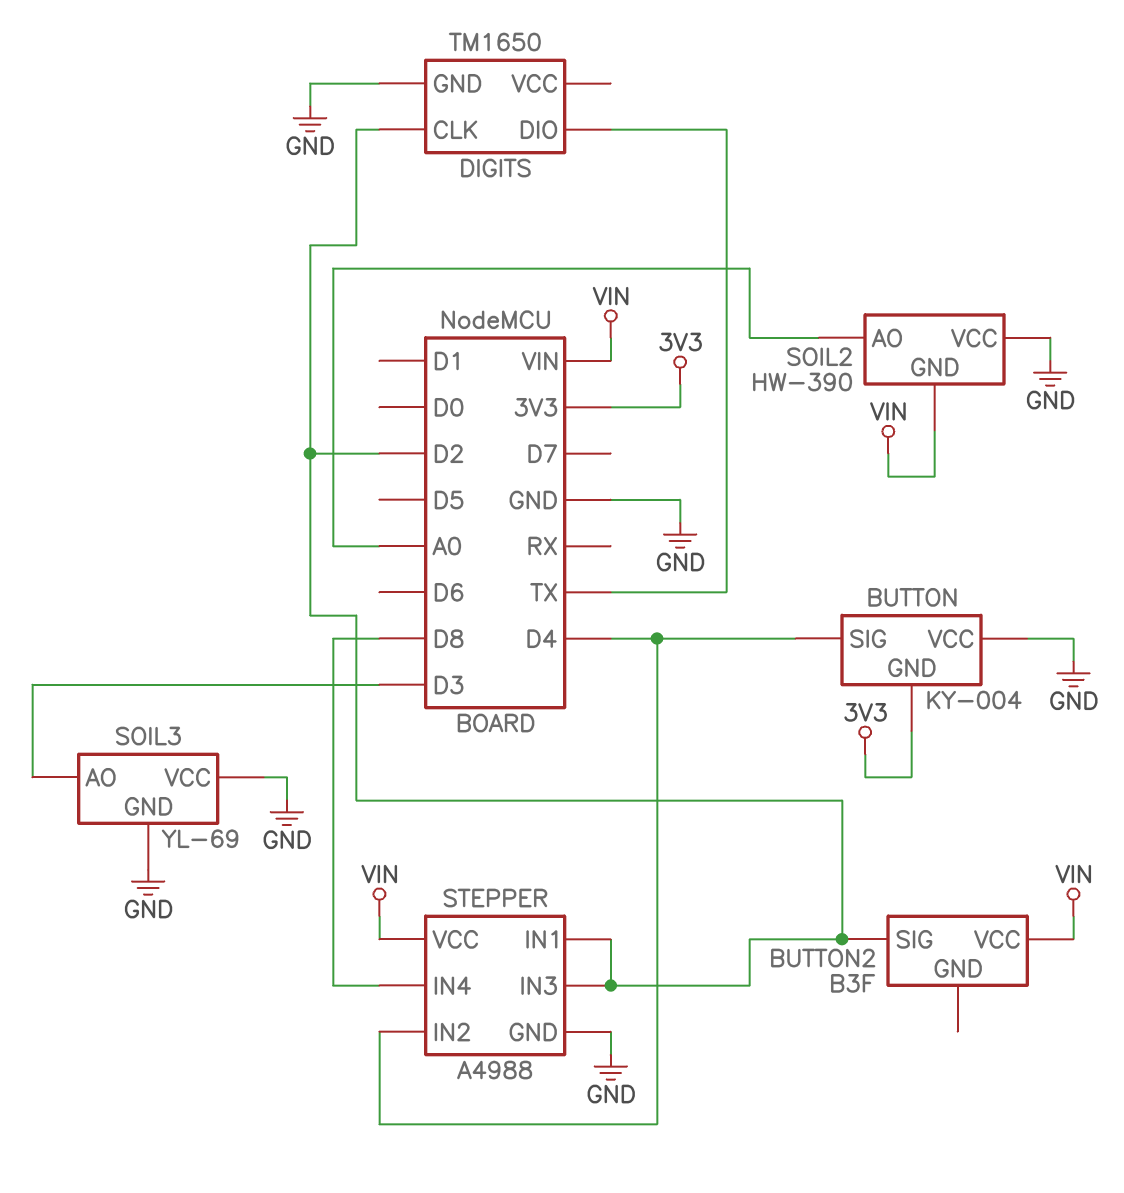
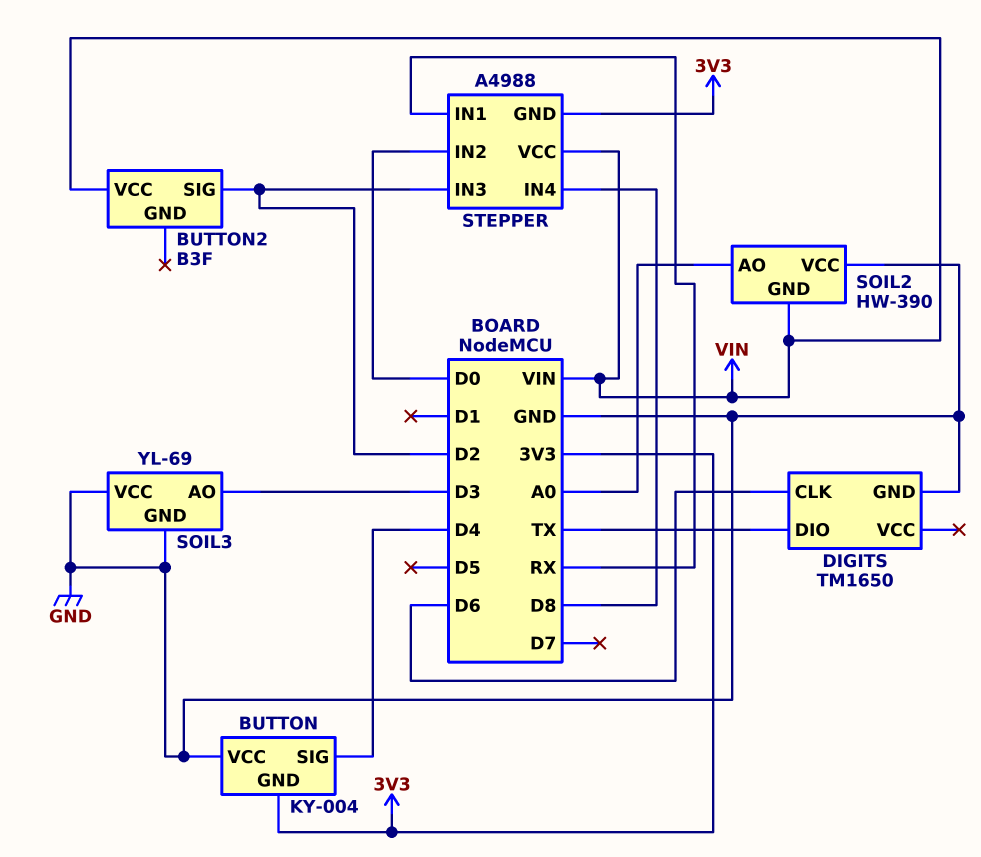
DIGITS pin CLK: D2 -> D6
STEPPER pin GND: GND -> 3V3
STEPPER pin IN1: D2 -> RX
STEPPER pin IN2: D4 -> D0

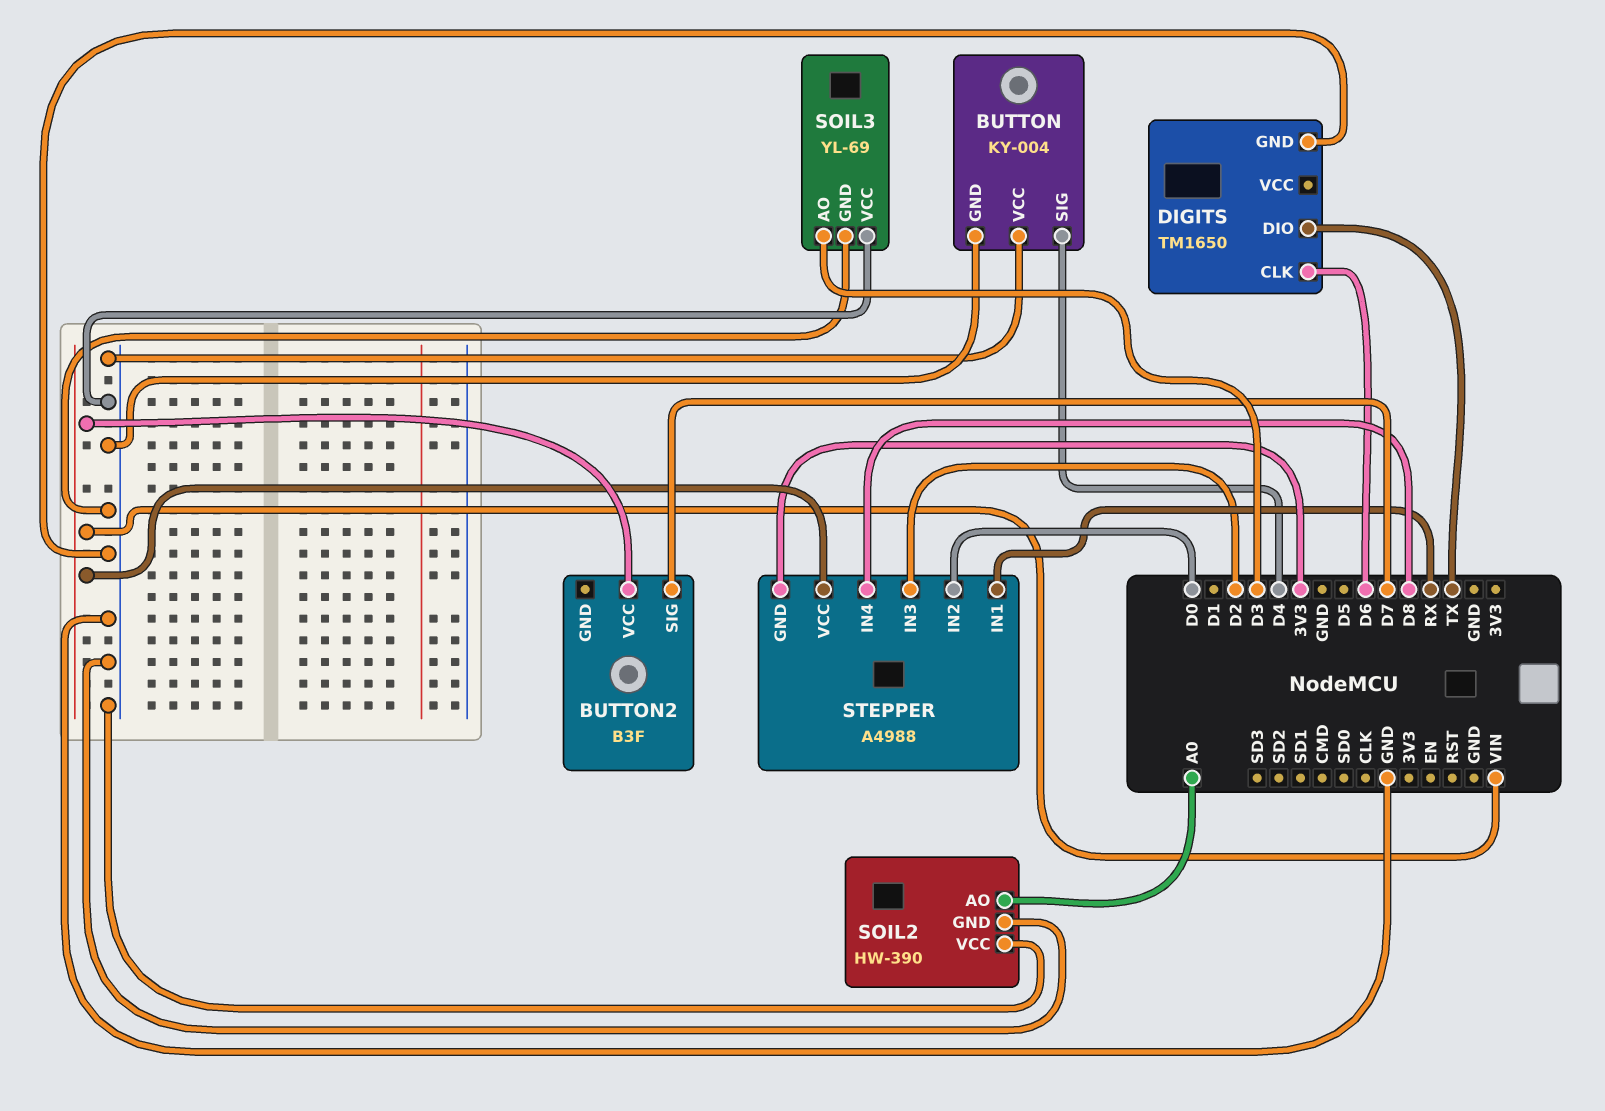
BUTTON pin GND: 3V3 -> GND
BUTTON2 pin SIG: D2 -> D7
SOIL2 pin GND: VIN -> GND

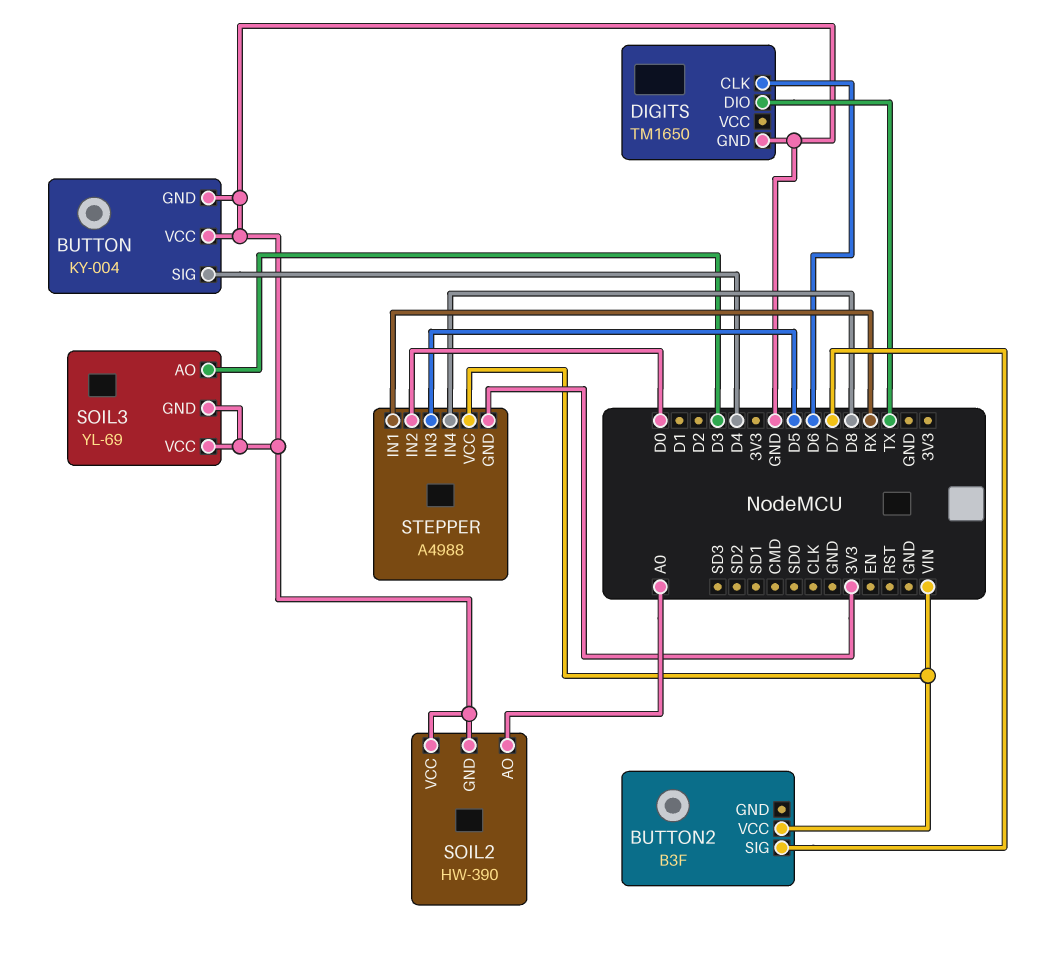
STEPPER pin IN3: D2 -> D5

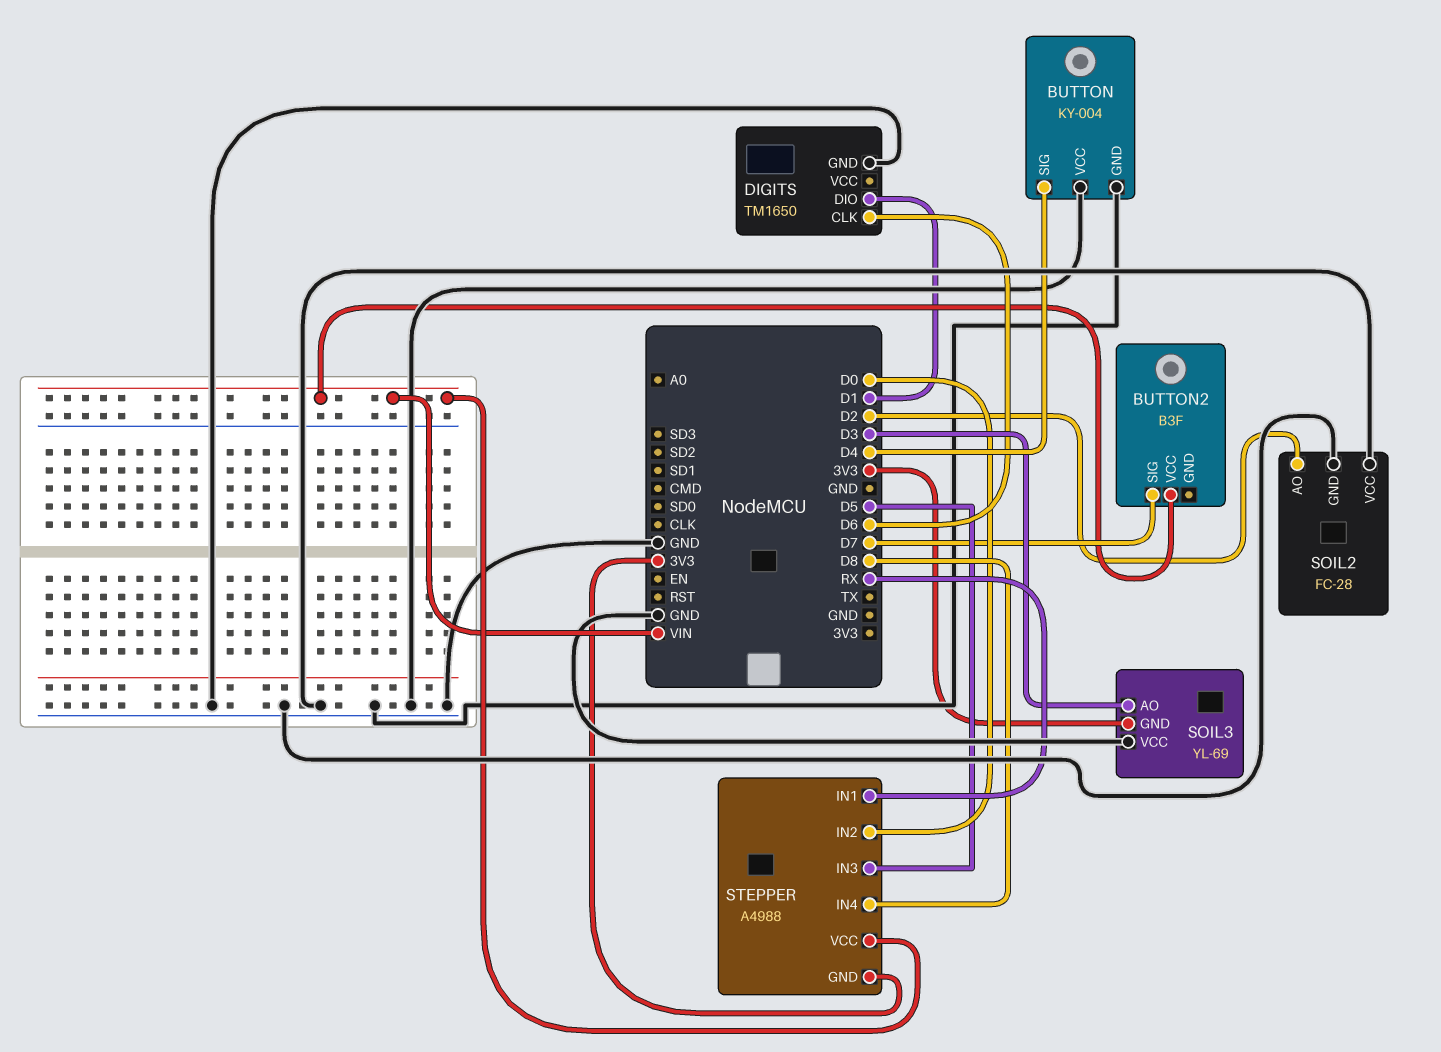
DIGITS pin DIO: TX -> D1
SOIL2: HW-390 -> FC-28
SOIL2 pin AO: A0 -> D2
SOIL3 pin GND: GND -> 3V3

